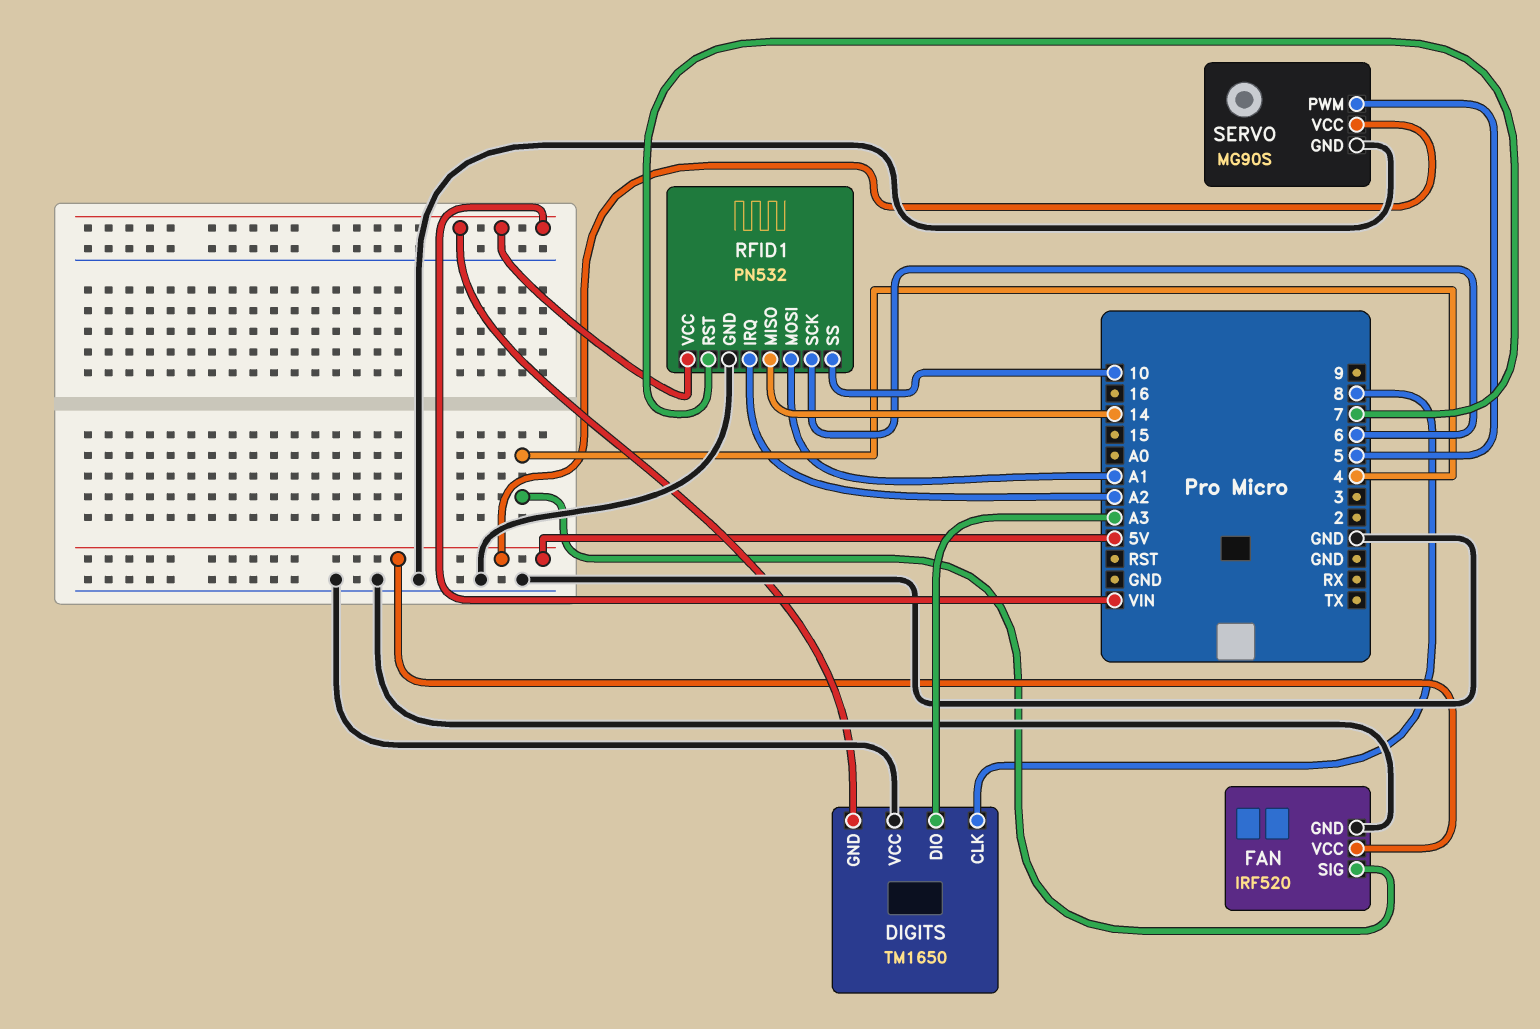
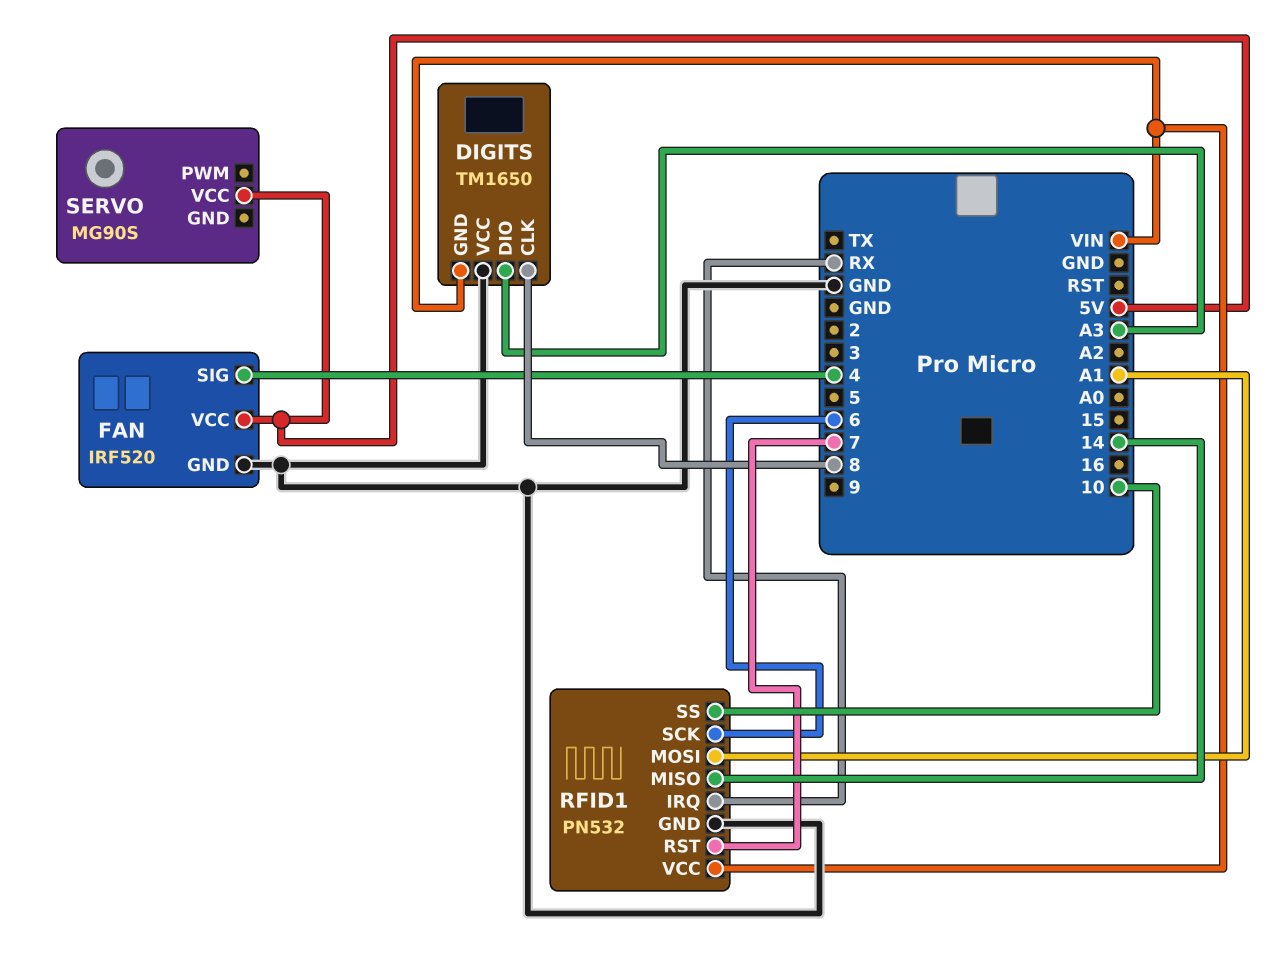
RFID1 pin IRQ: A2 -> RX
SERVO pin GND: GND -> none
SERVO pin PWM: 5 -> none

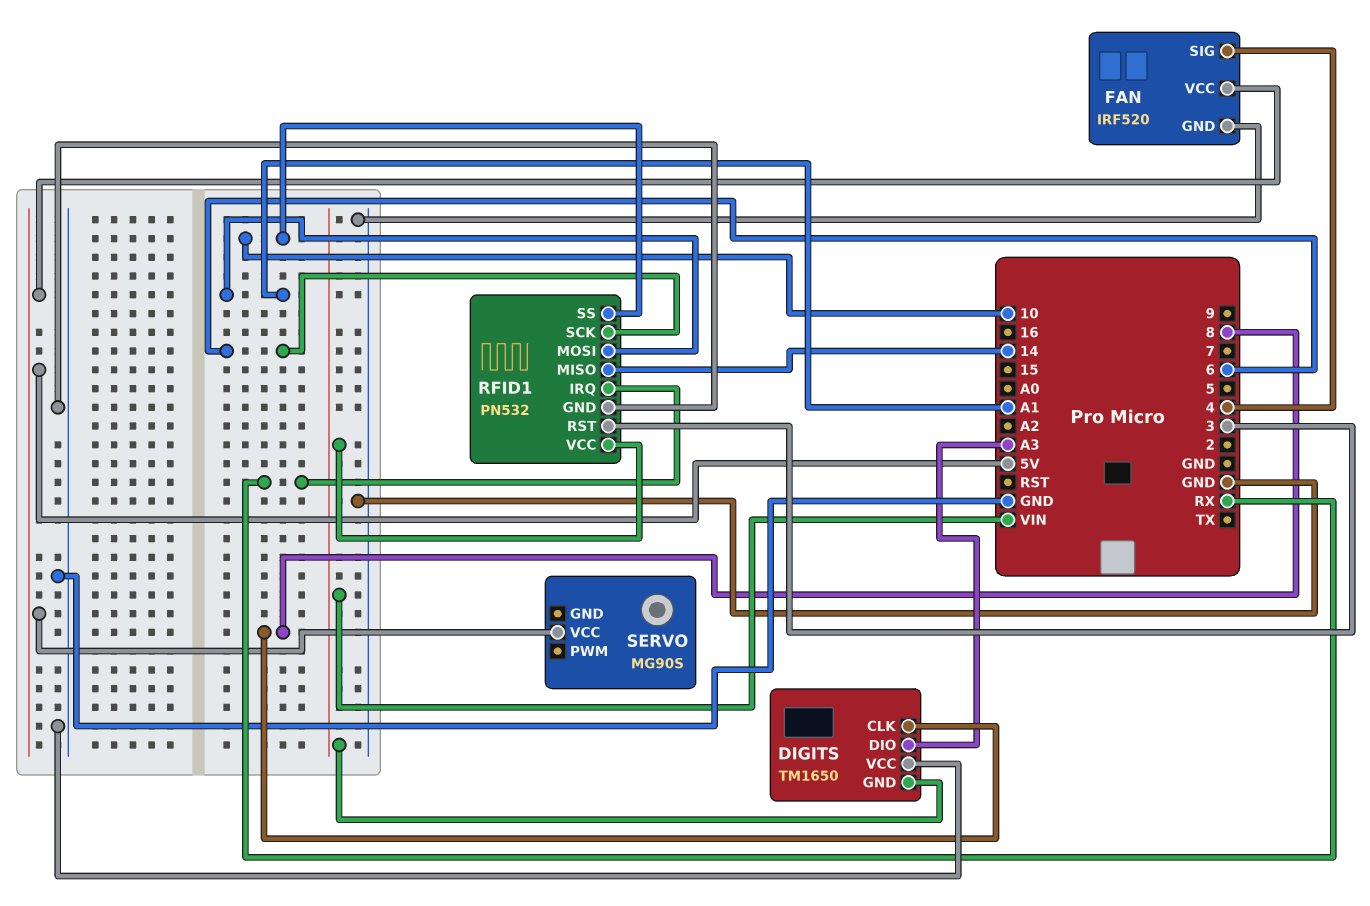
RFID1 pin RST: 7 -> 3

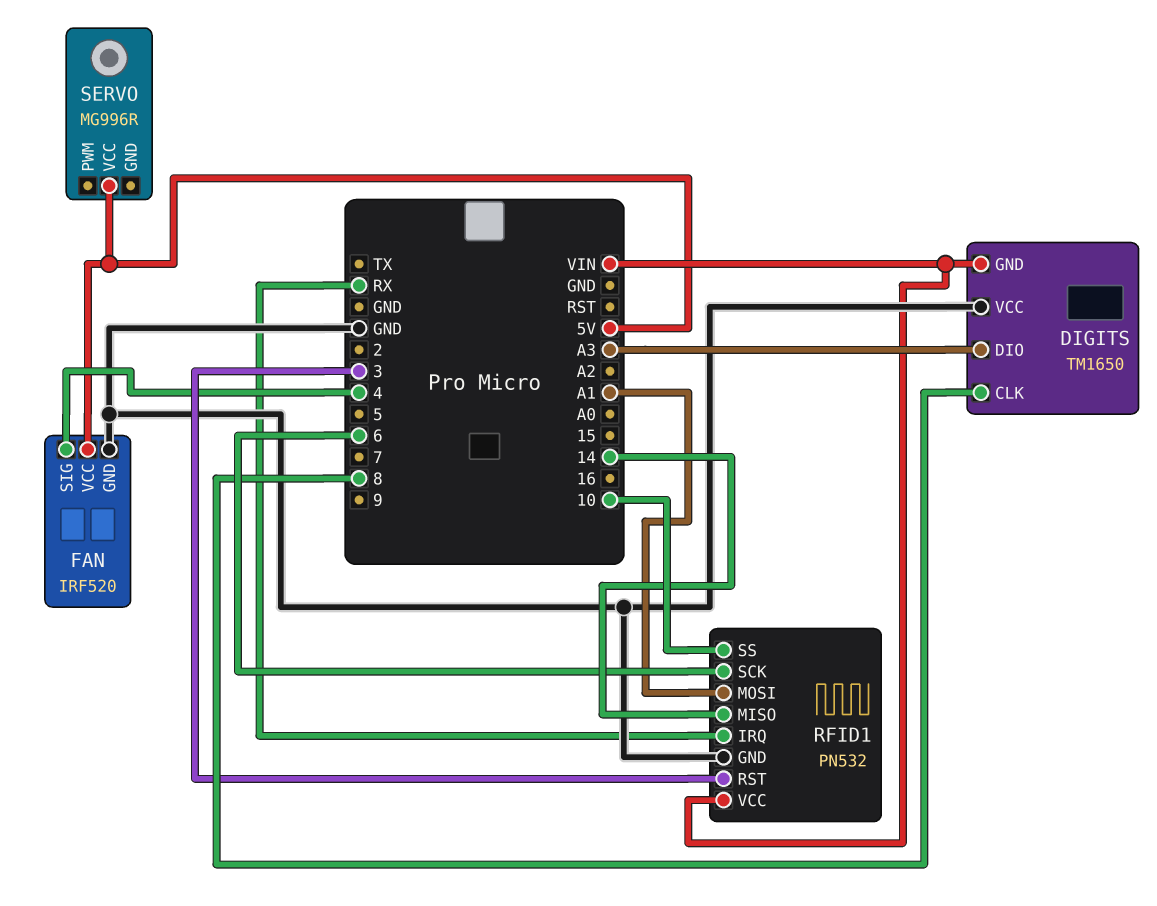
SERVO: MG90S -> MG996R

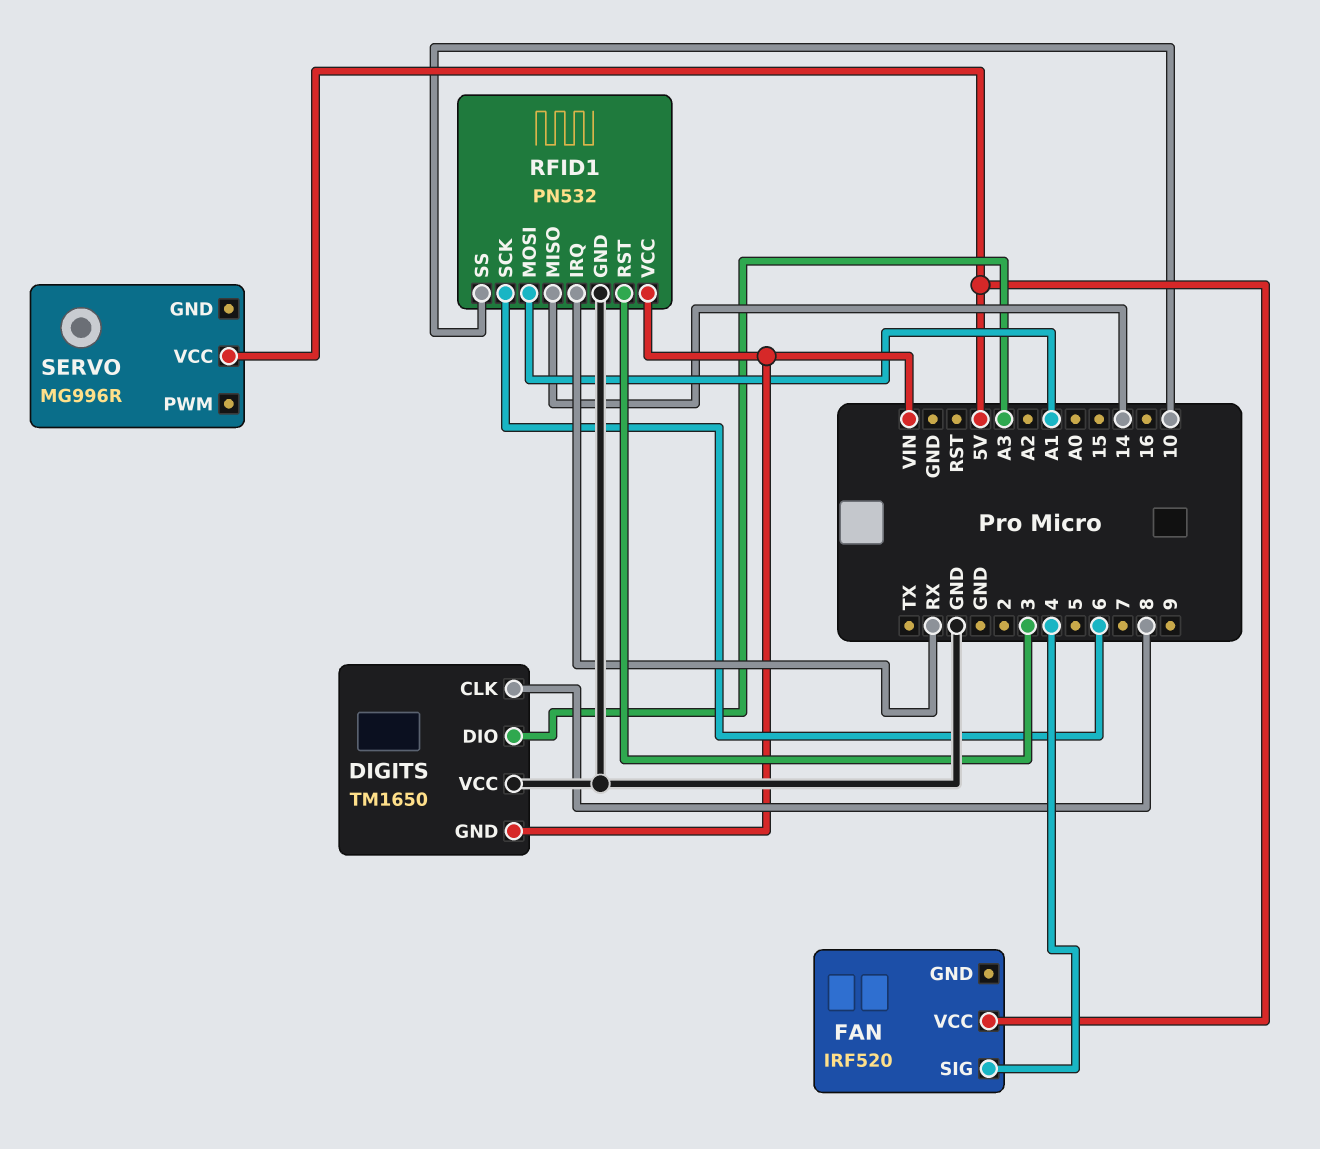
FAN pin GND: GND -> none

